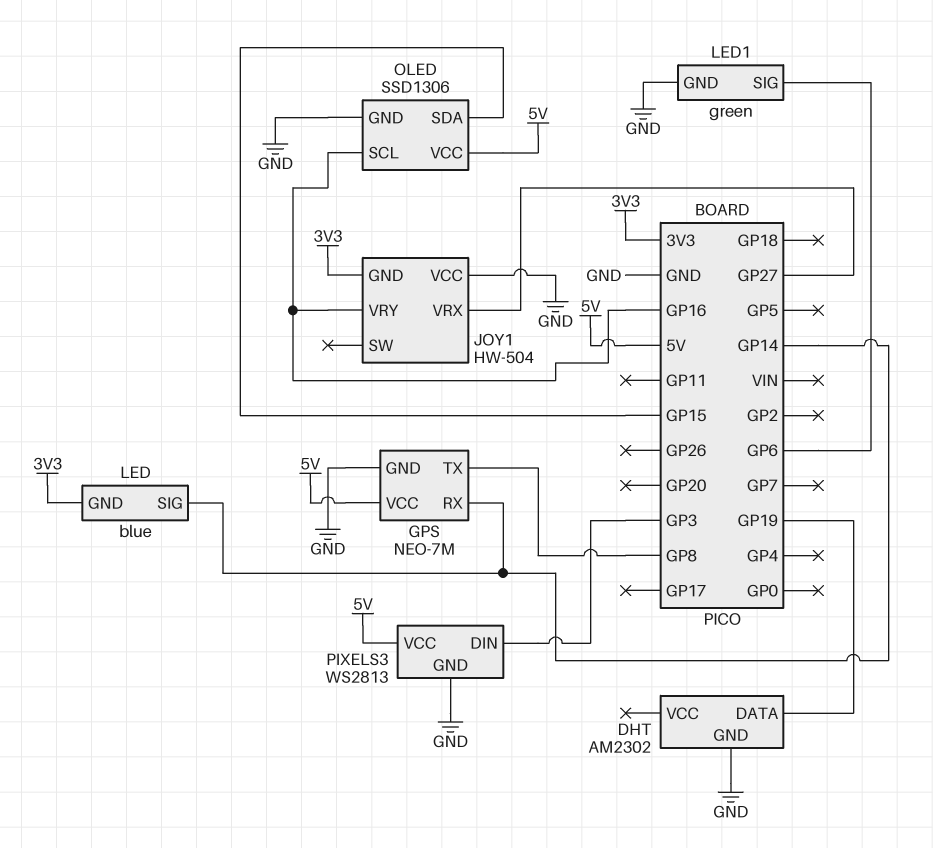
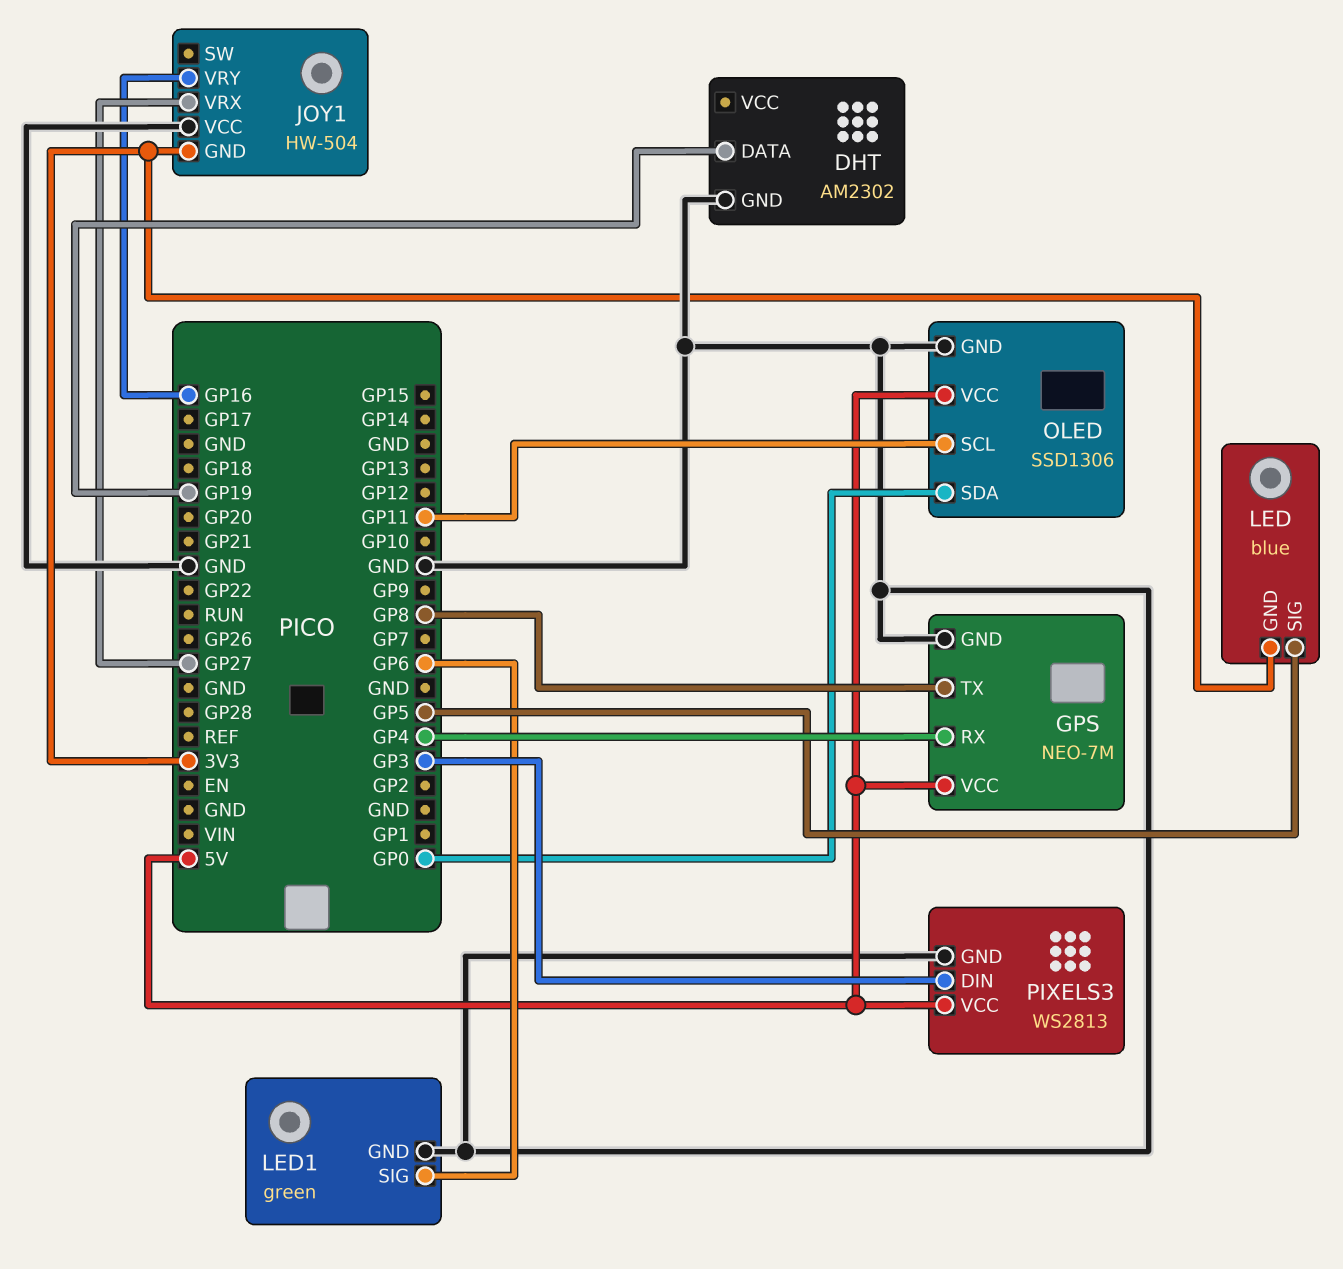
GPS pin RX: GP14 -> GP4
LED pin SIG: GP14 -> GP5
OLED pin SCL: GP16 -> GP11
OLED pin SDA: GP15 -> GP0

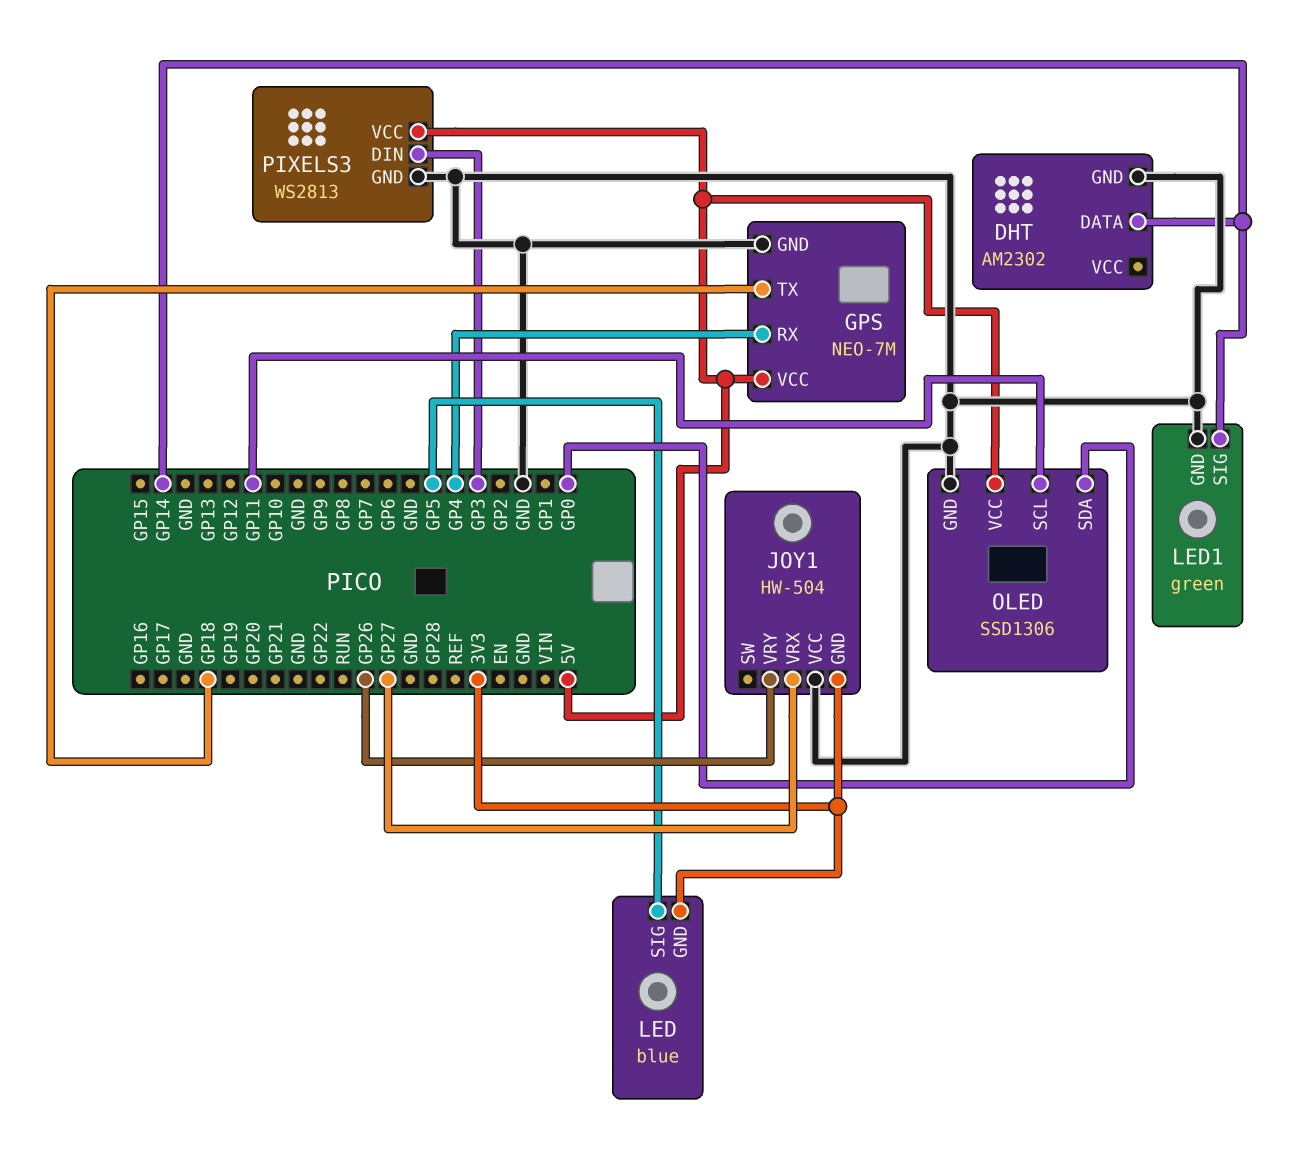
DHT pin DATA: GP19 -> GP14
GPS pin TX: GP8 -> GP18
JOY1 pin VRY: GP16 -> GP26
LED1 pin SIG: GP6 -> GP14

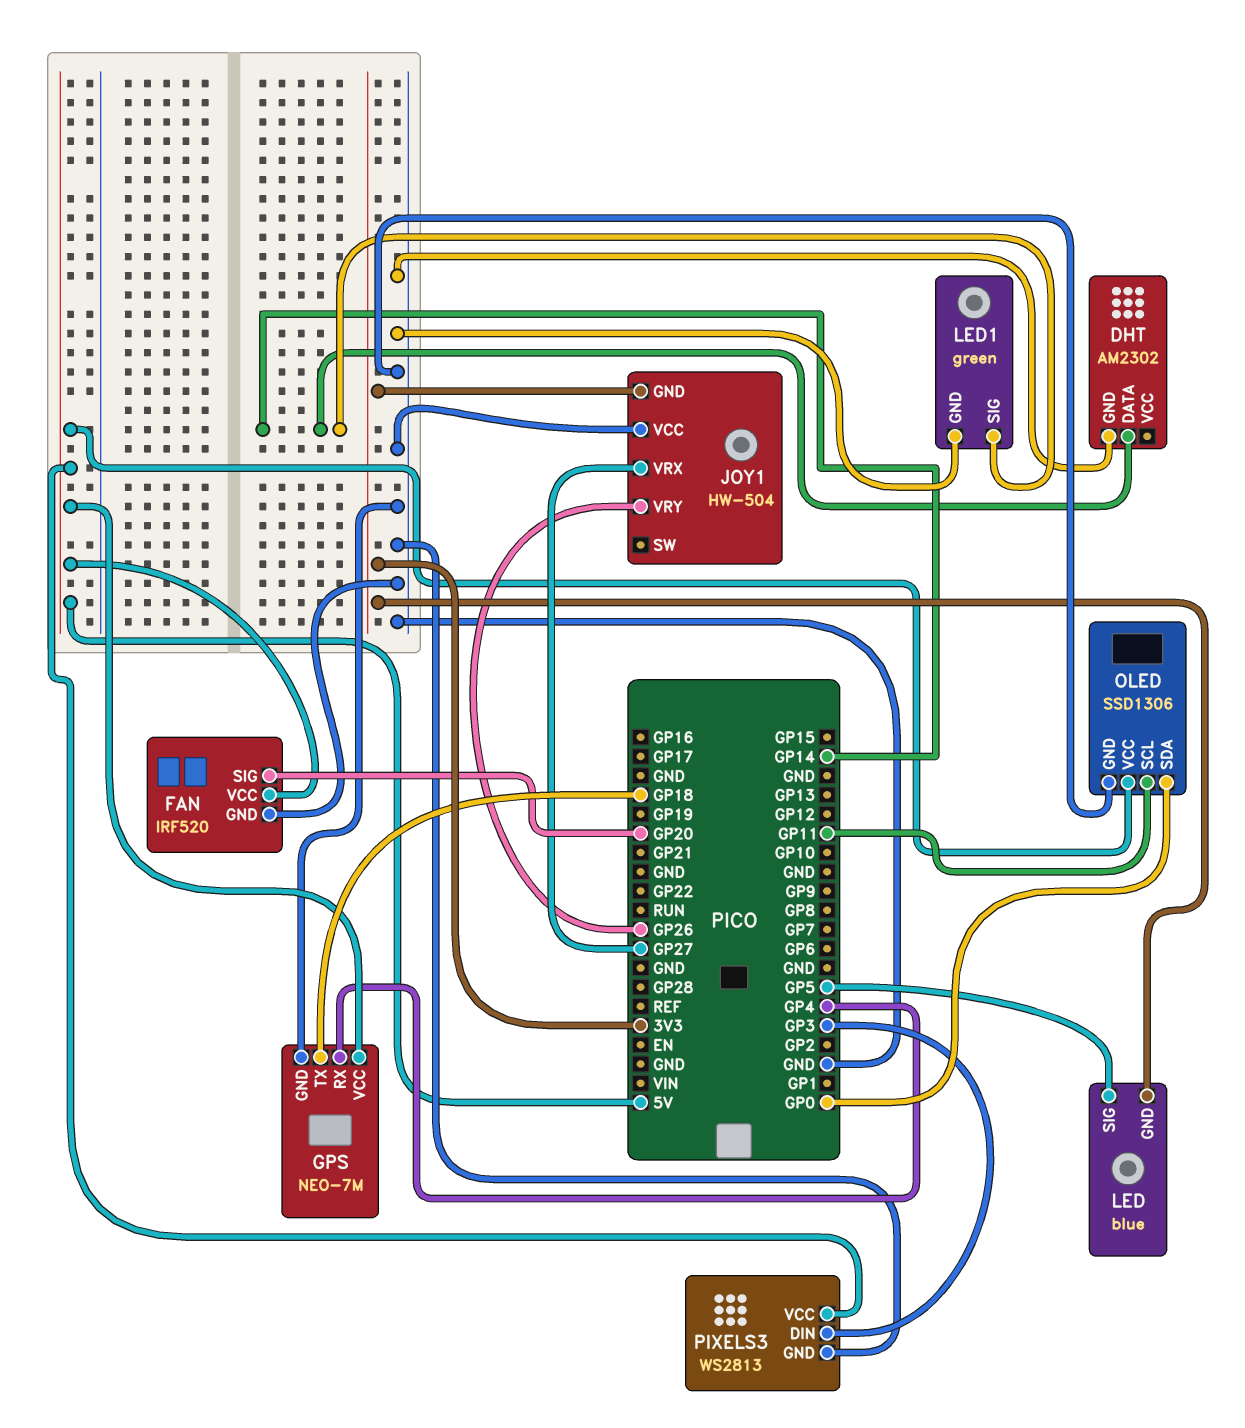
FAN: none -> IRF520
FAN pin GND: none -> GND
FAN pin SIG: none -> GP20
FAN pin VCC: none -> 5V

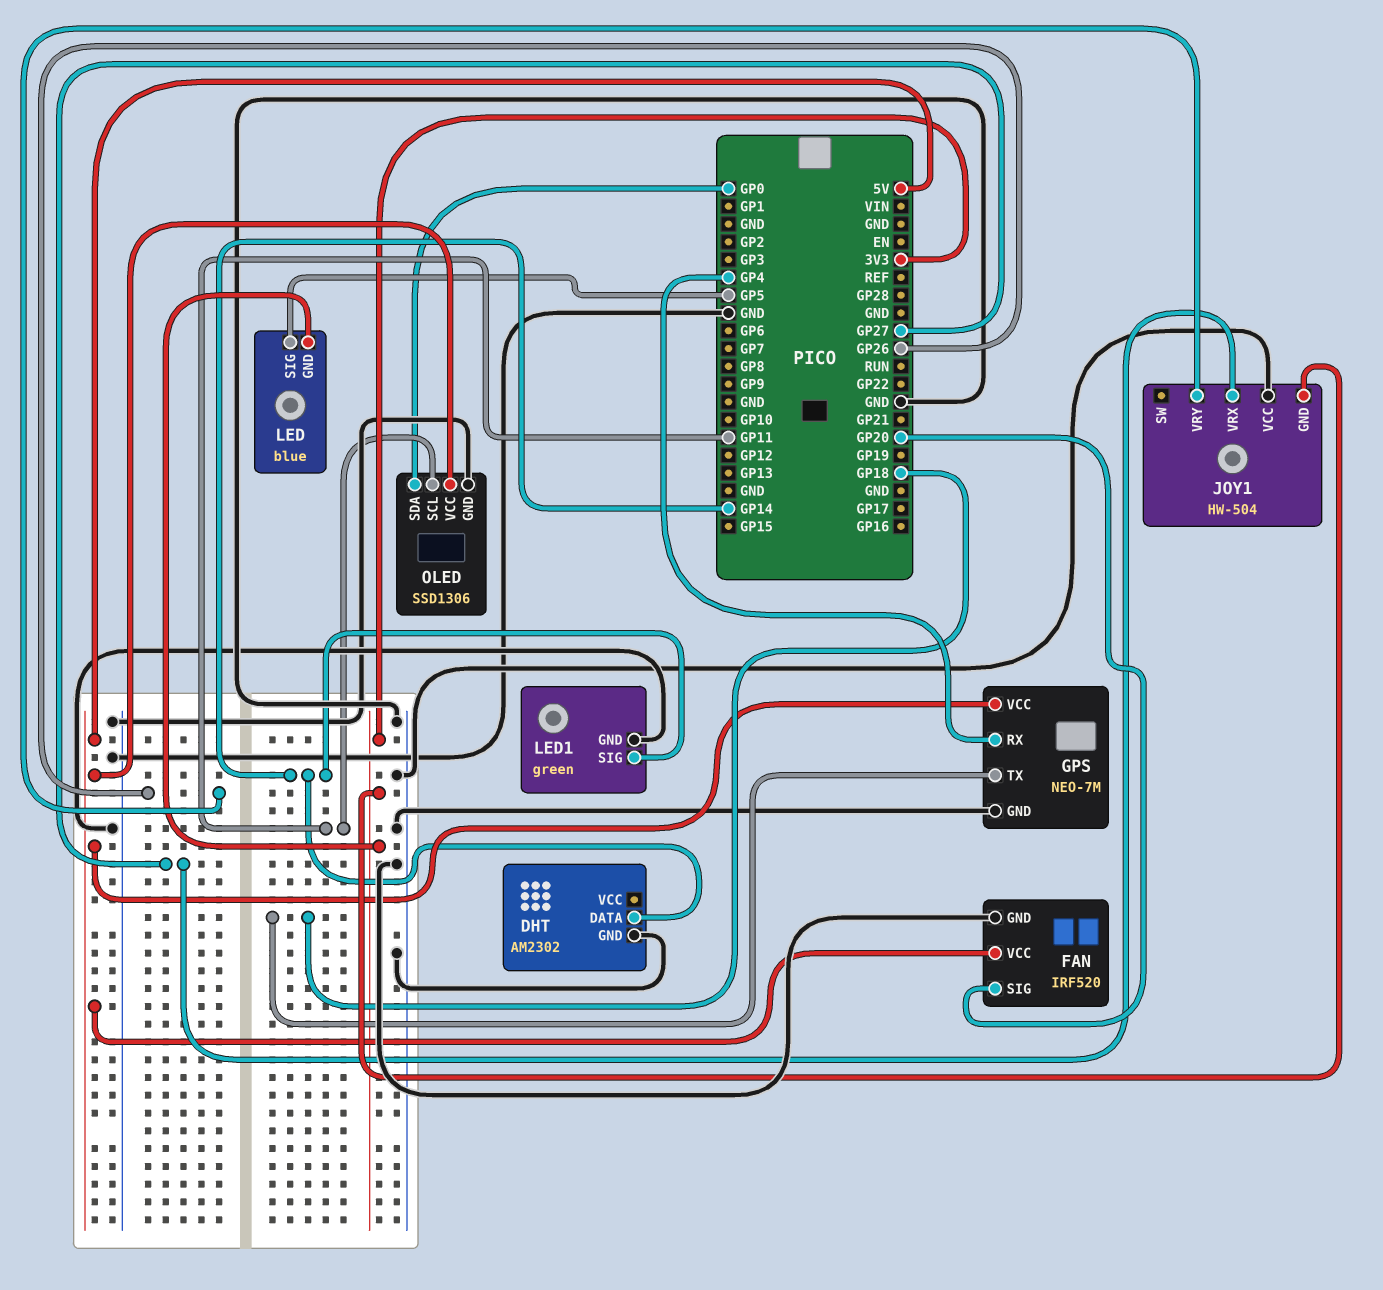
PIXELS3: WS2813 -> none
PIXELS3 pin DIN: GP3 -> none
PIXELS3 pin GND: GND -> none
PIXELS3 pin VCC: 5V -> none

